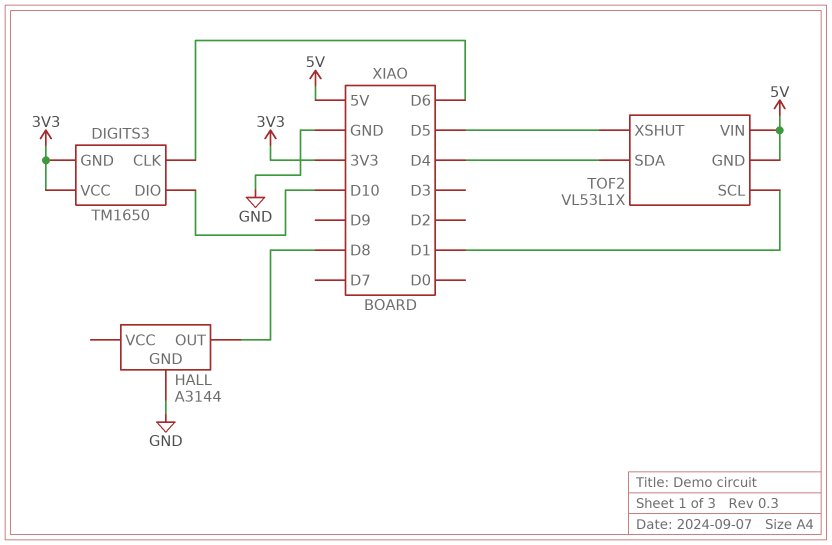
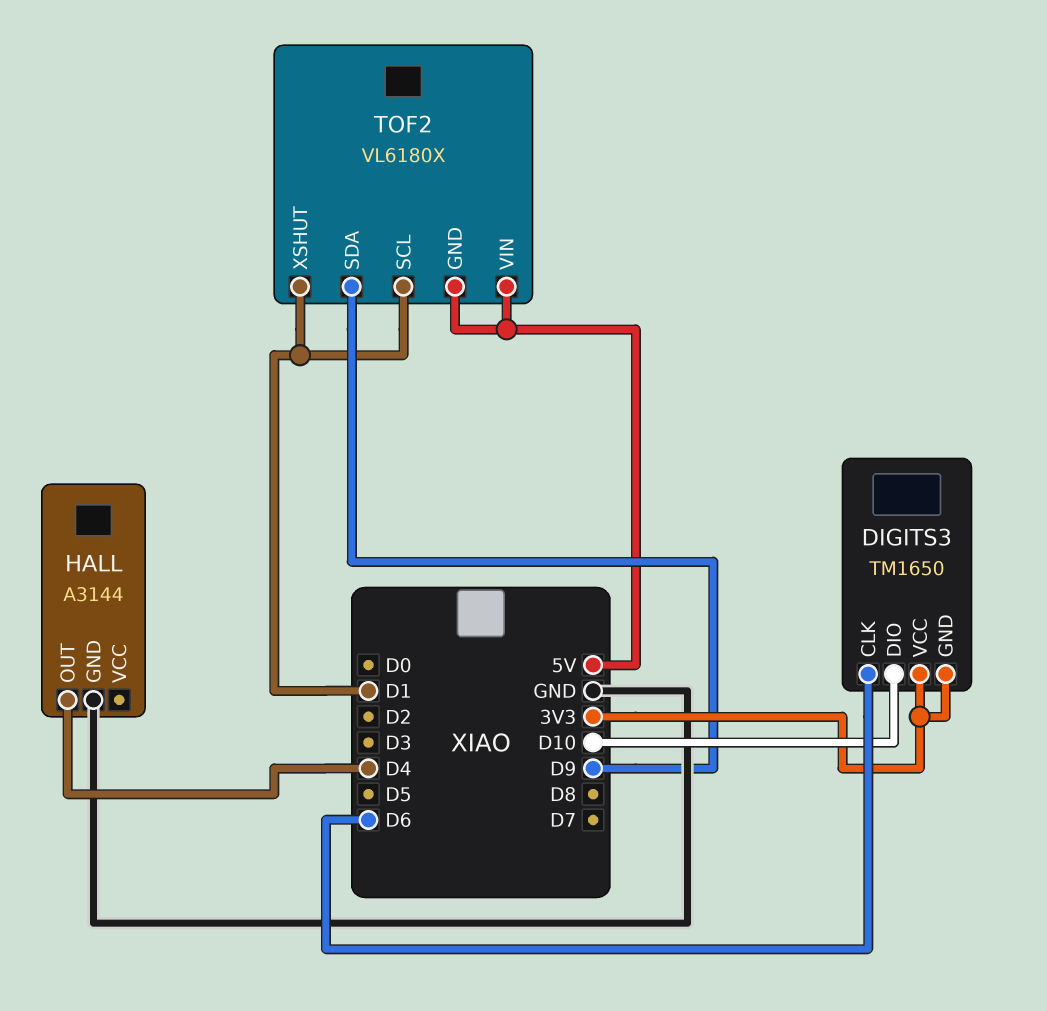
HALL pin OUT: D8 -> D4
TOF2: VL53L1X -> VL6180X
TOF2 pin SDA: D4 -> D9
TOF2 pin XSHUT: D5 -> D1

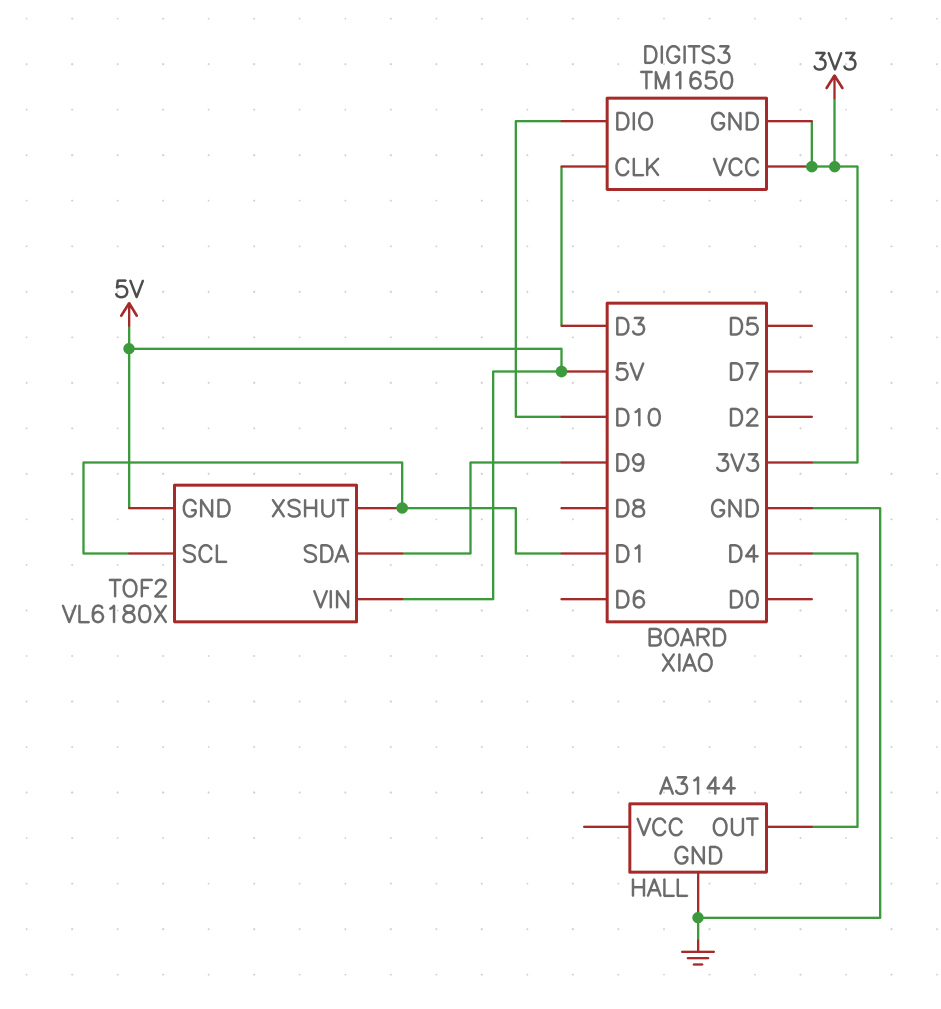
DIGITS3 pin CLK: D6 -> D3

